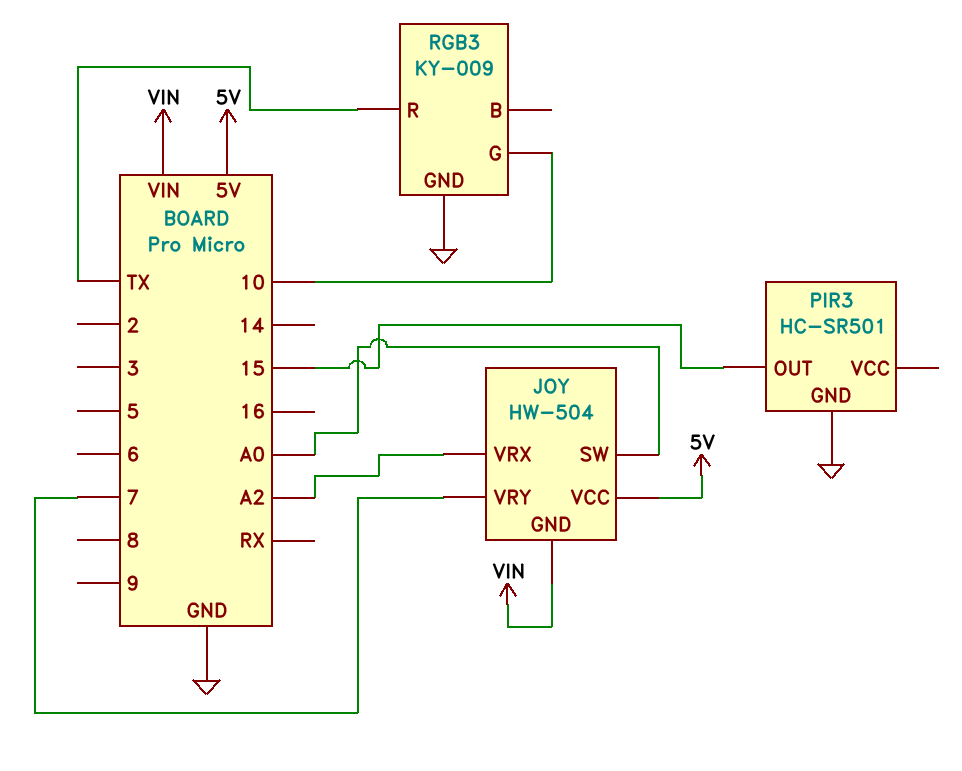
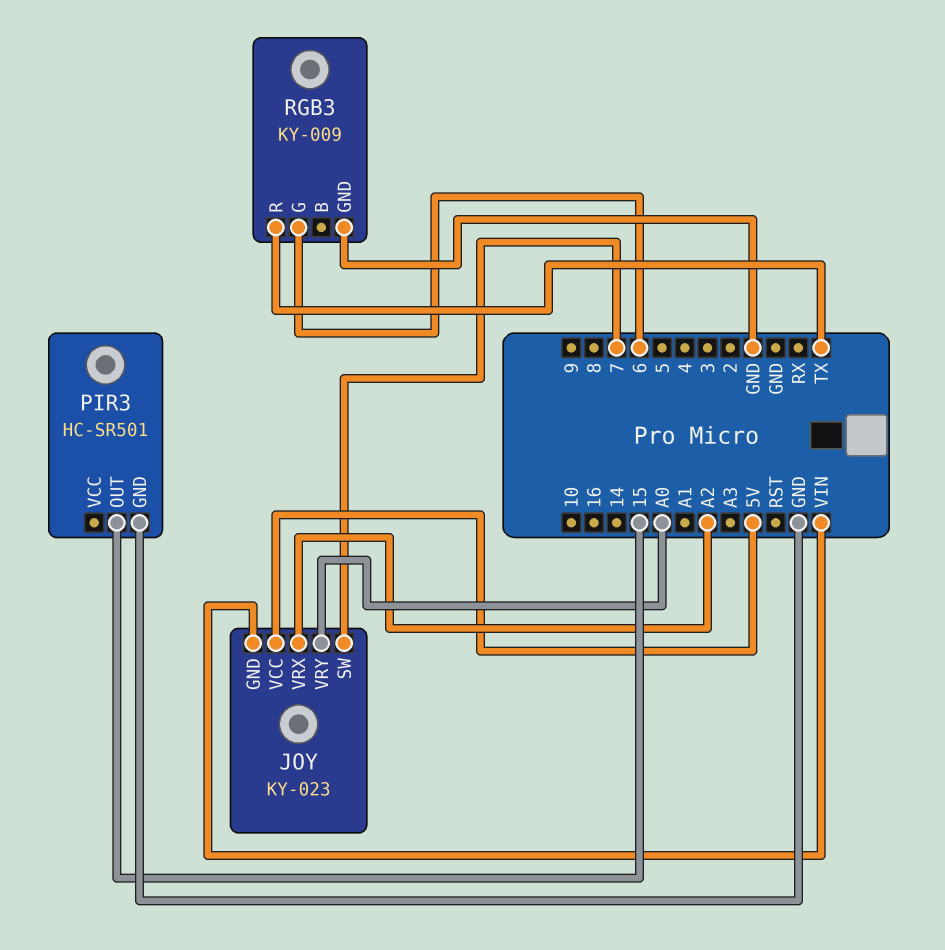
JOY: HW-504 -> KY-023
JOY pin SW: A0 -> 7
JOY pin VRY: 7 -> A0
RGB3 pin G: 10 -> 6

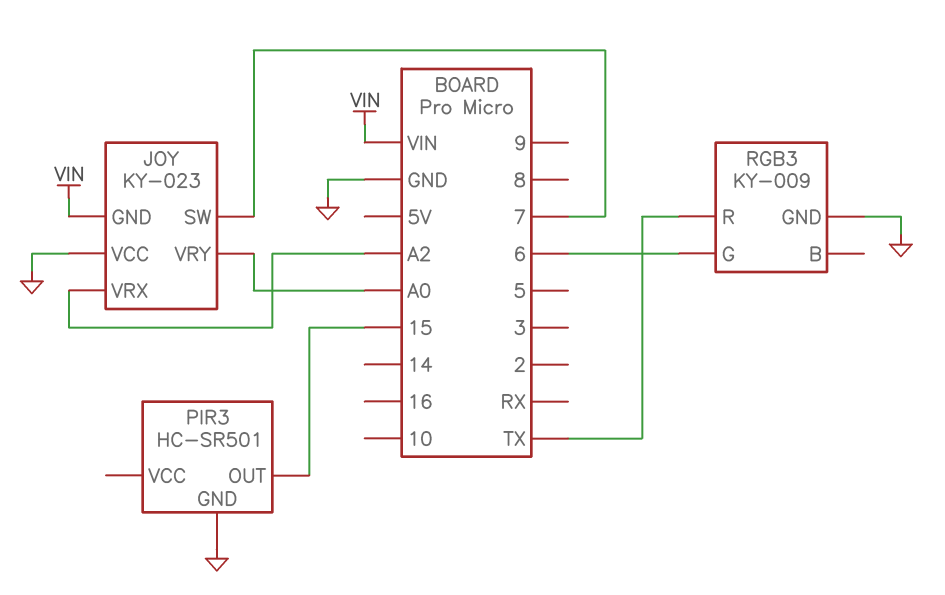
JOY pin VCC: 5V -> GND

